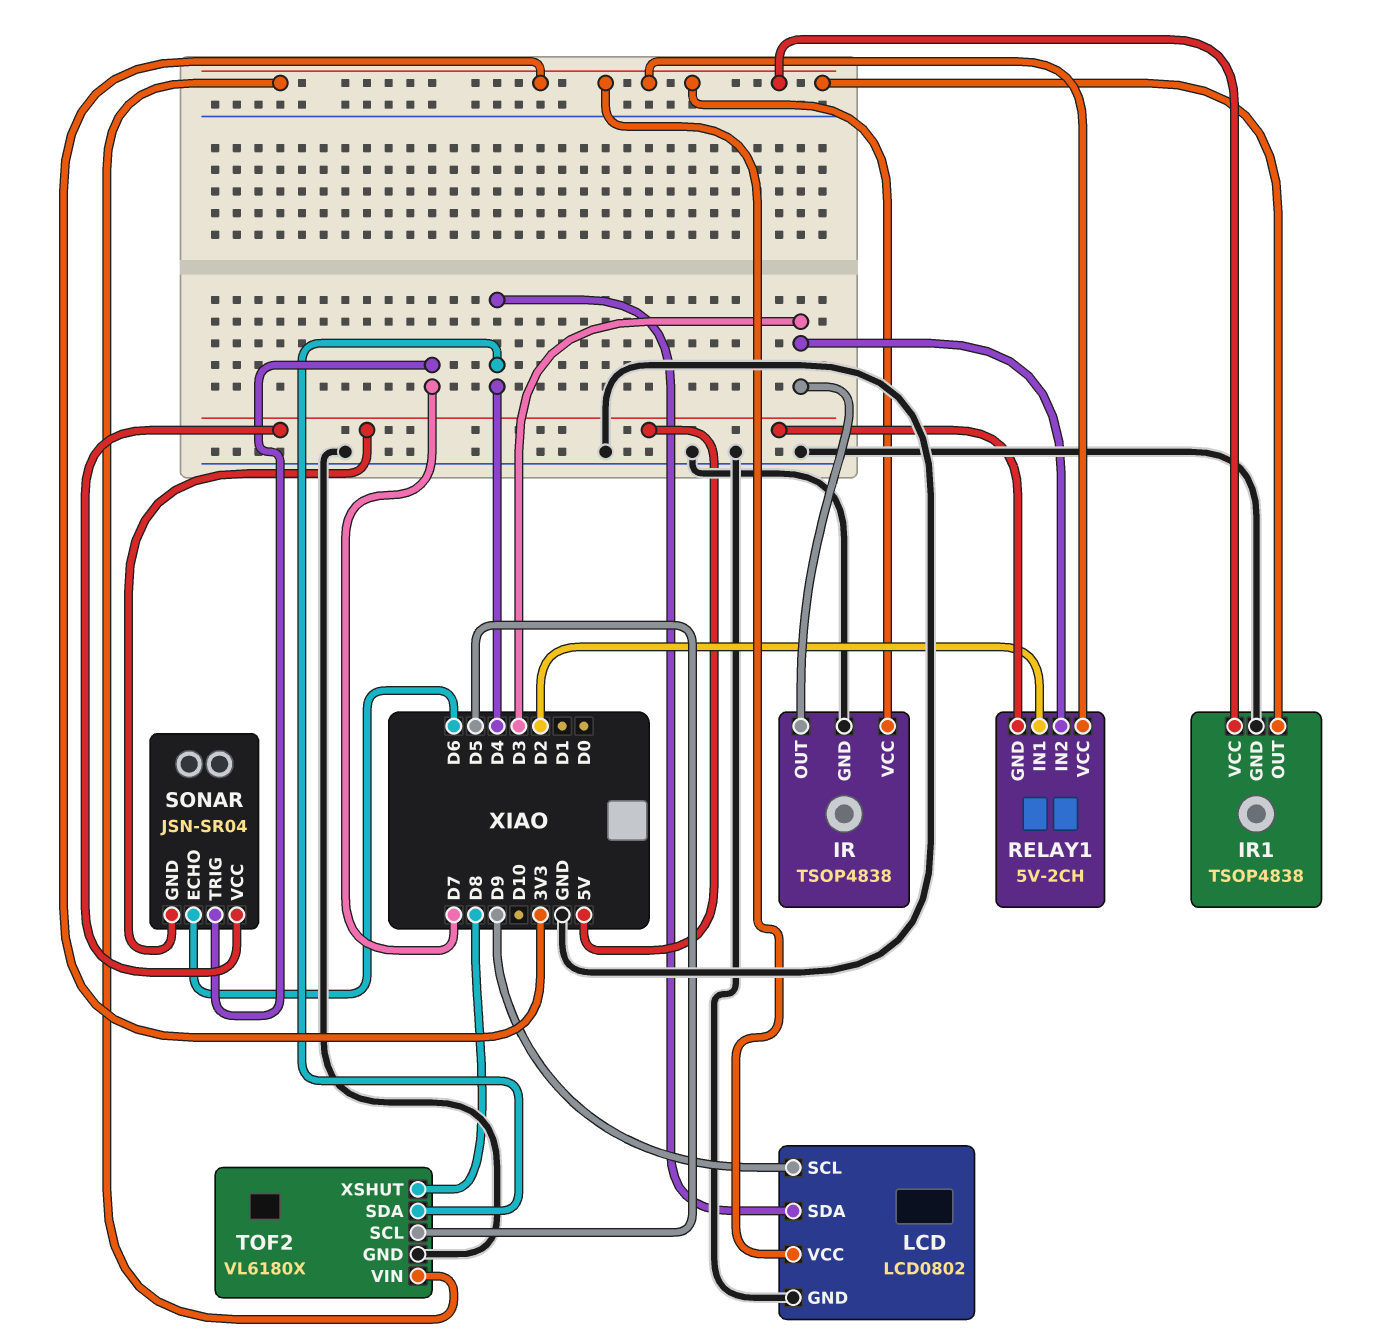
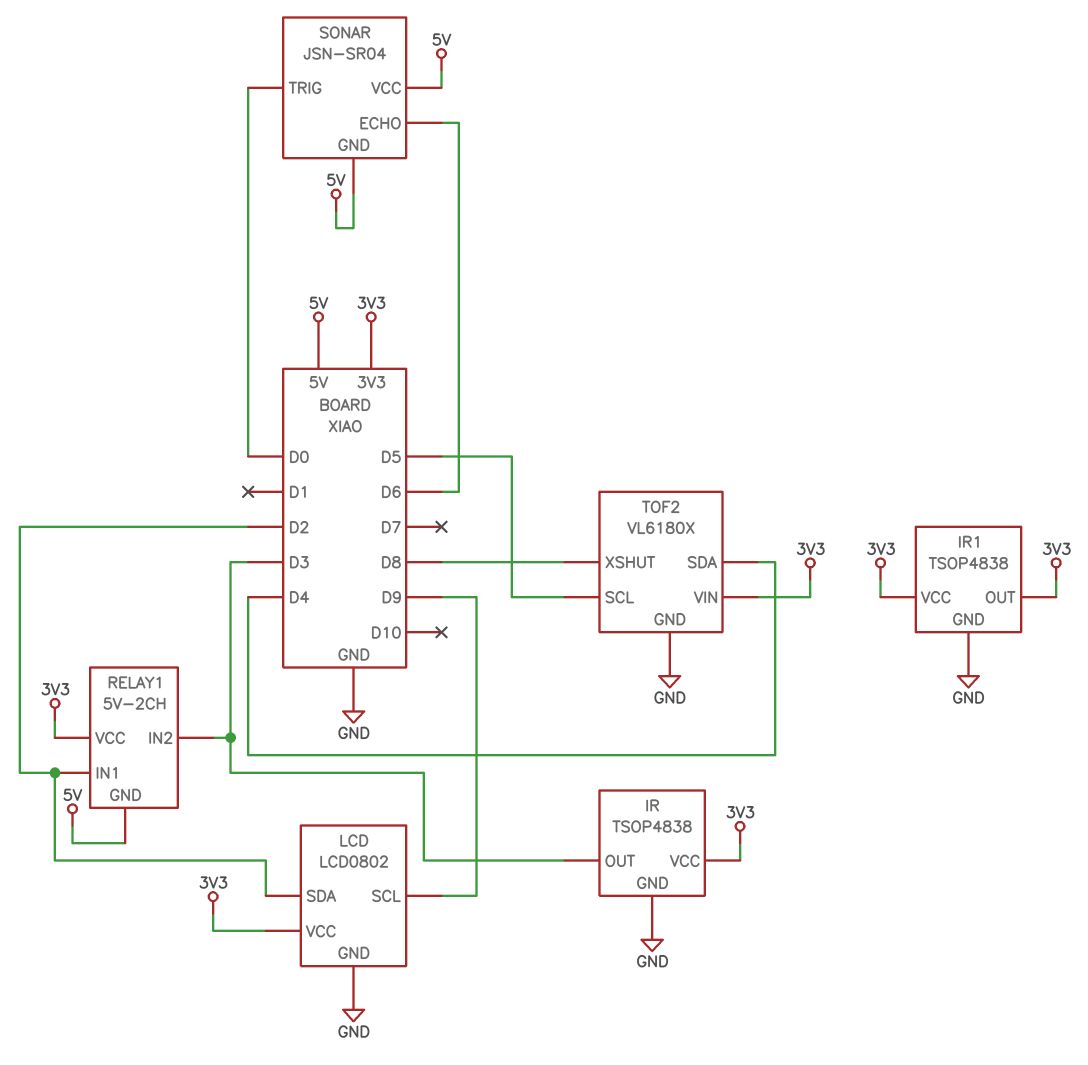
LCD pin SDA: D4 -> D2
SONAR pin TRIG: D7 -> D0

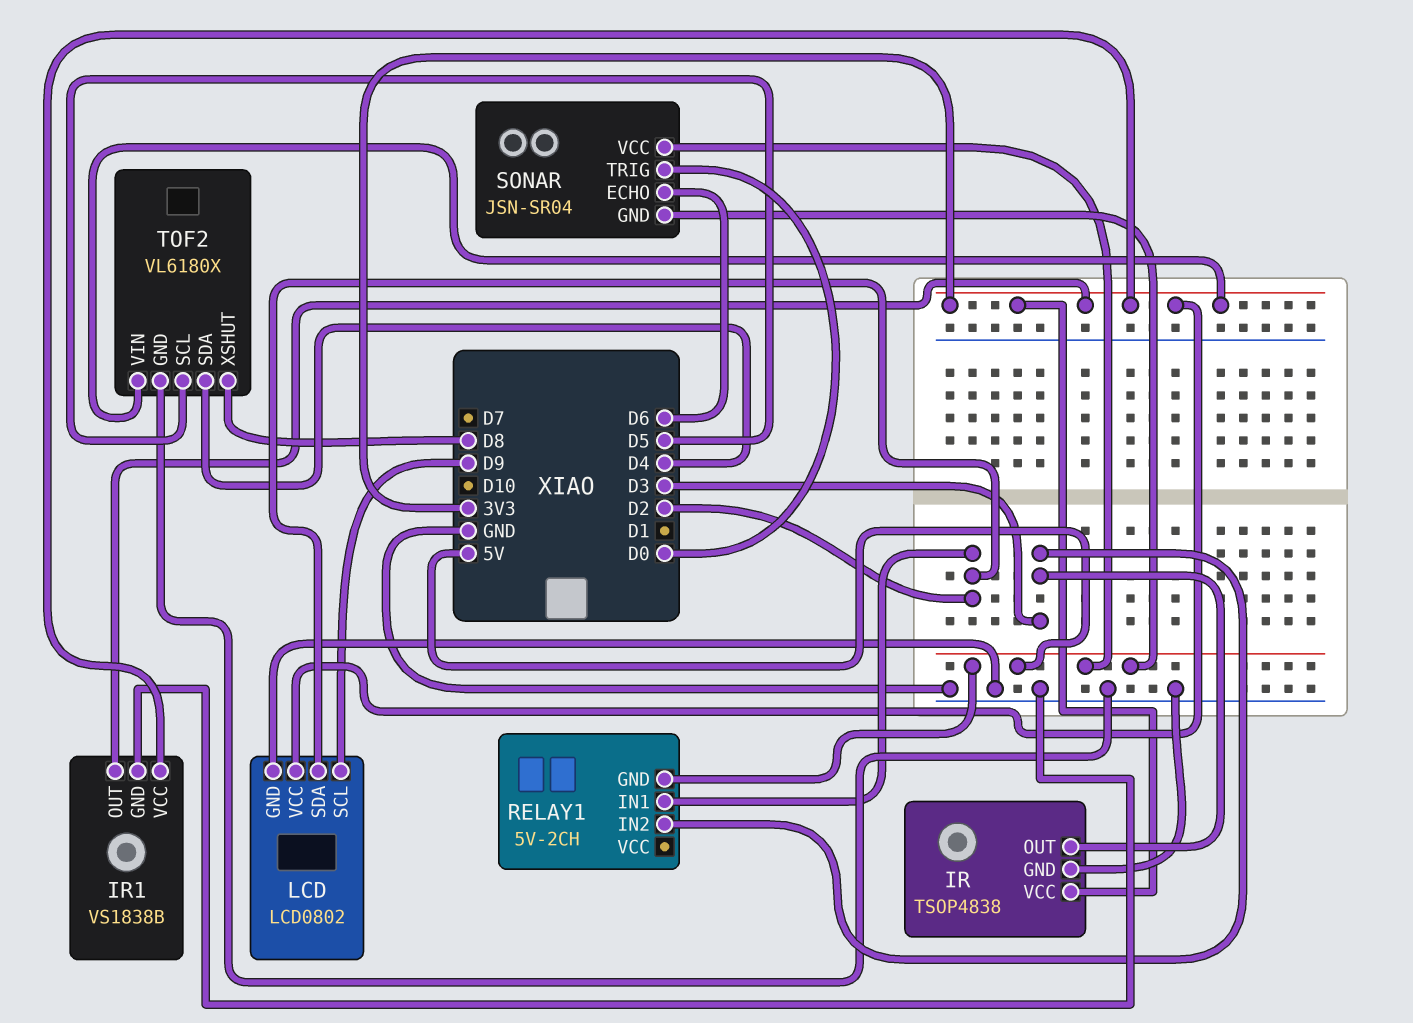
IR1: TSOP4838 -> VS1838B
RELAY1 pin VCC: 3V3 -> none

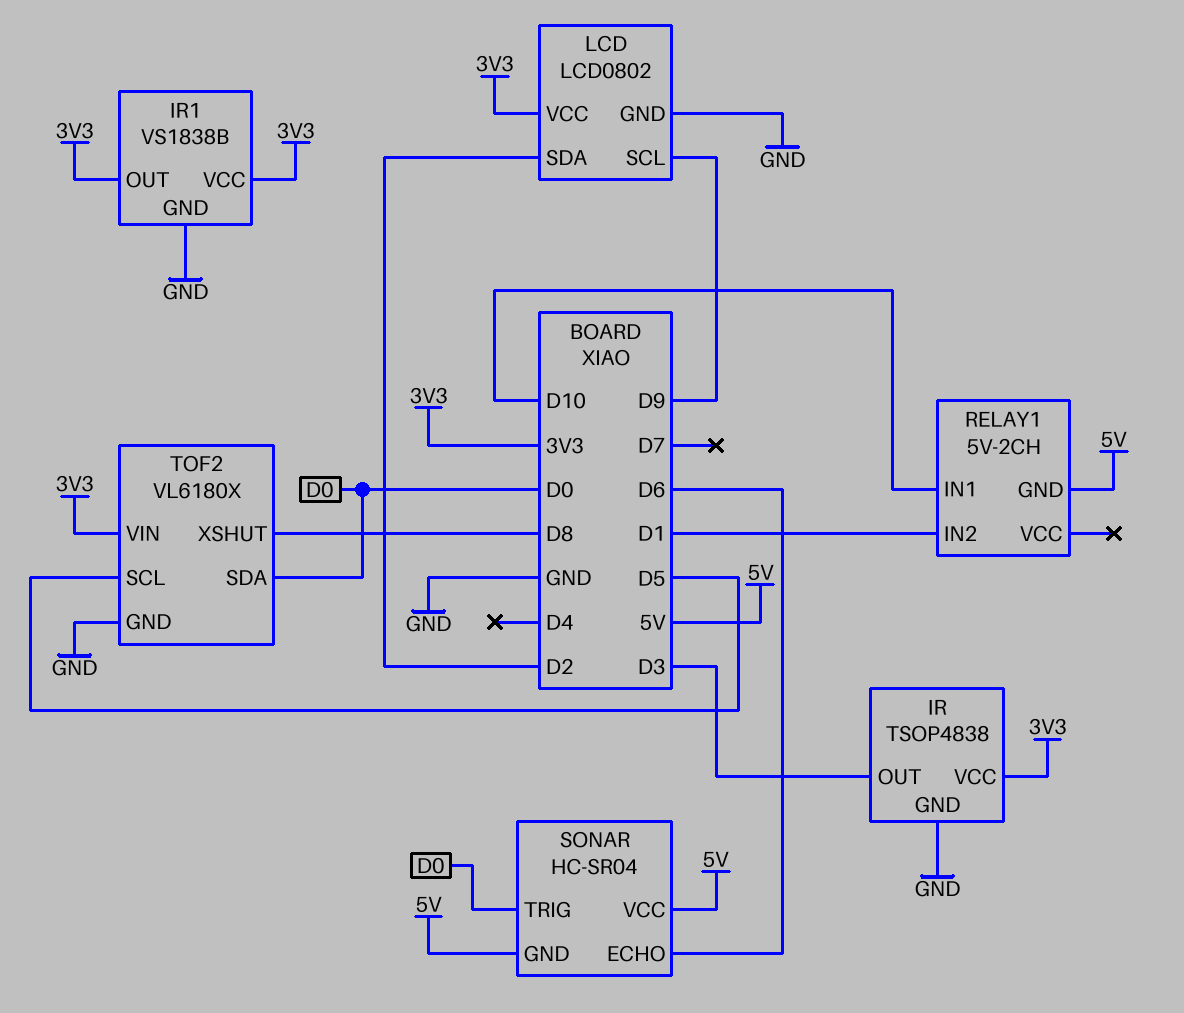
RELAY1 pin IN1: D2 -> D10
RELAY1 pin IN2: D3 -> D1
SONAR: JSN-SR04 -> HC-SR04
TOF2 pin SDA: D4 -> D0

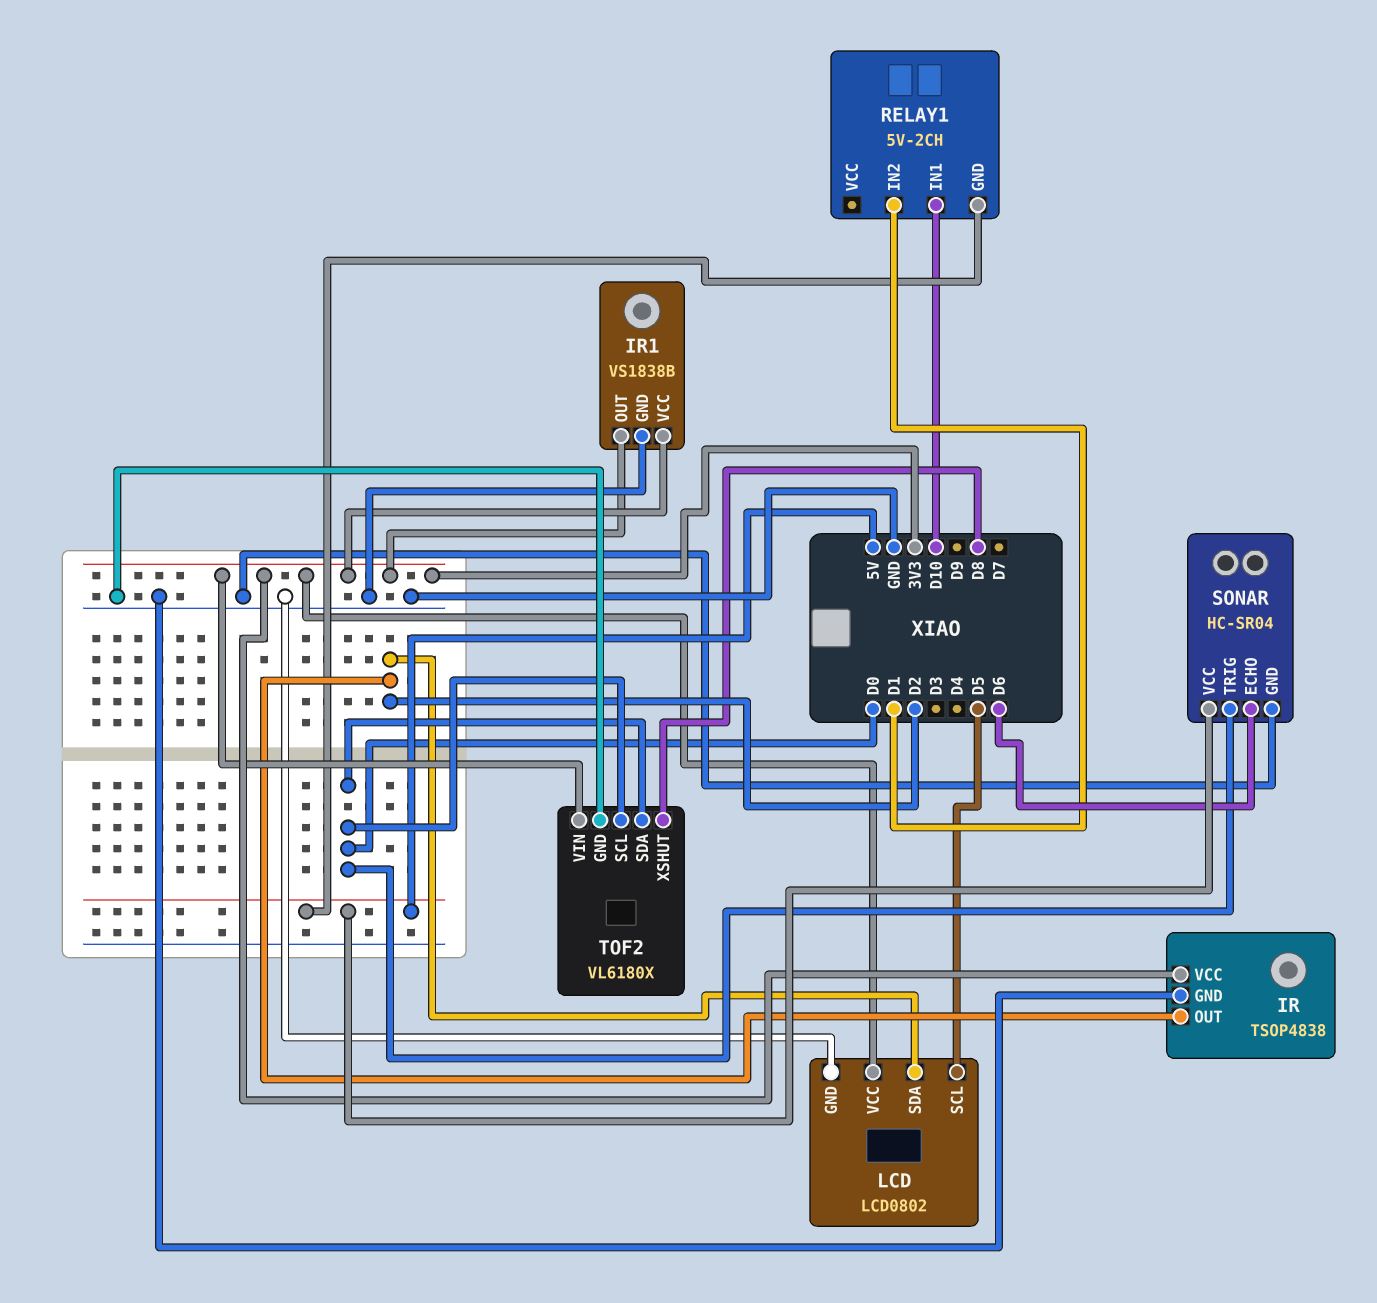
IR pin OUT: D3 -> D2
LCD pin SCL: D9 -> D5
SONAR pin GND: 5V -> GND
TOF2 pin SCL: D5 -> D0

